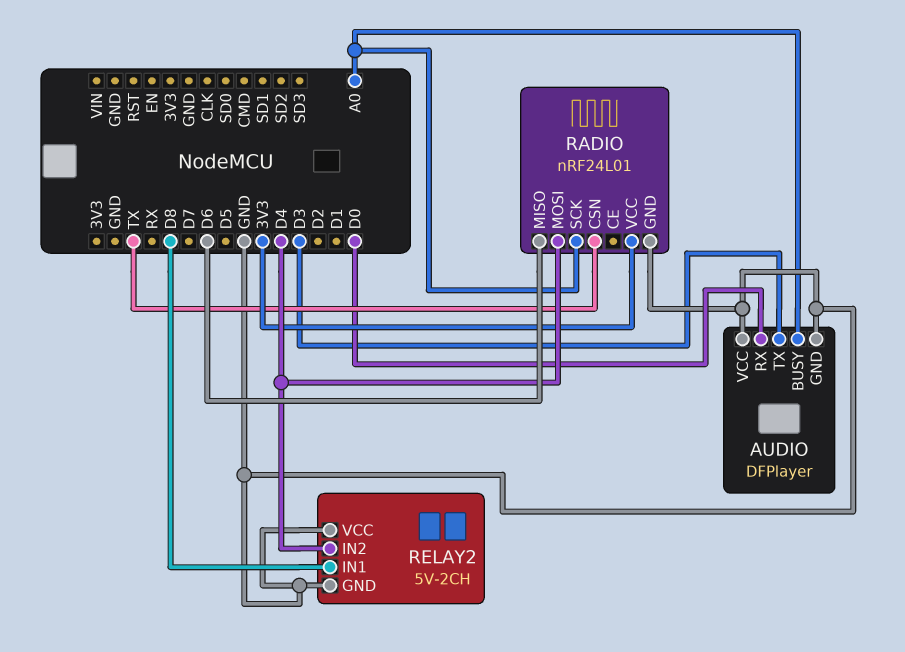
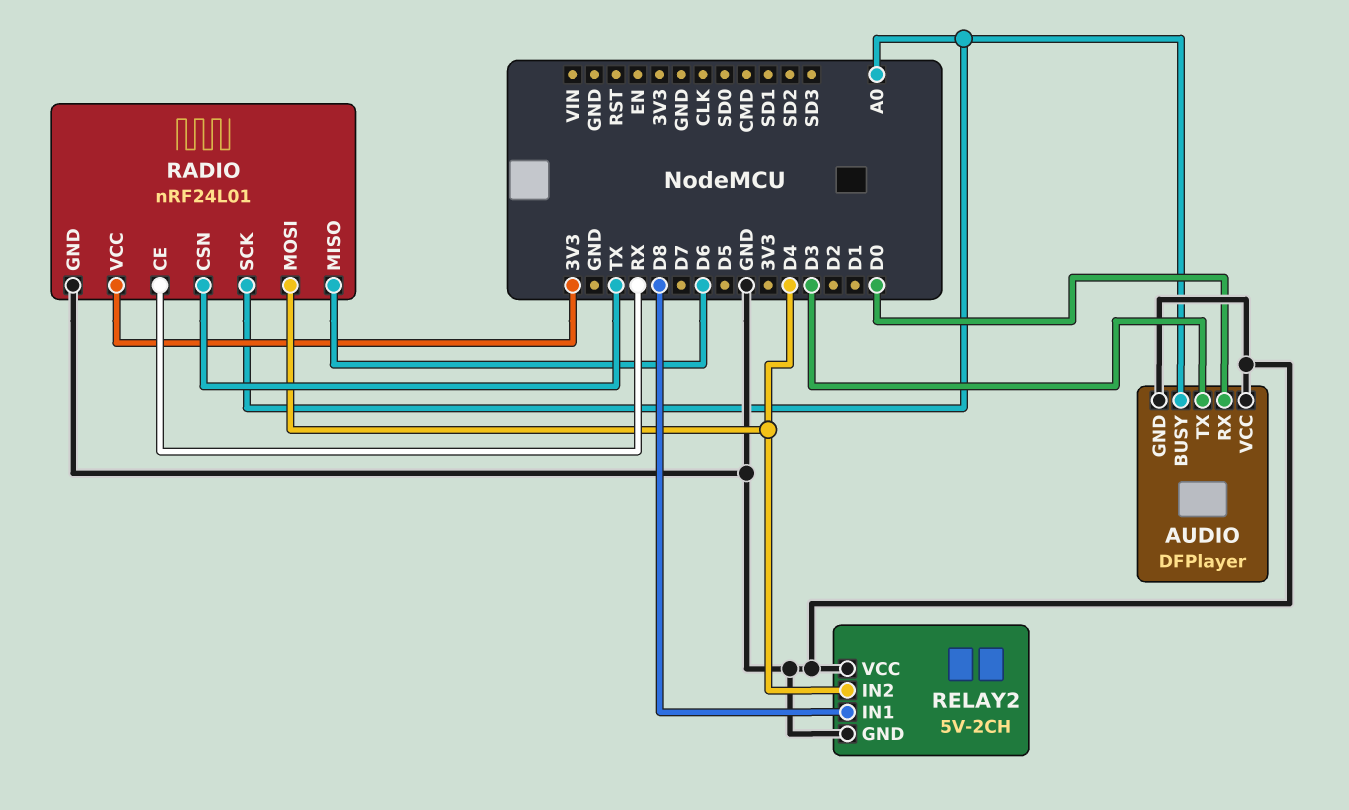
RADIO pin CE: none -> RX

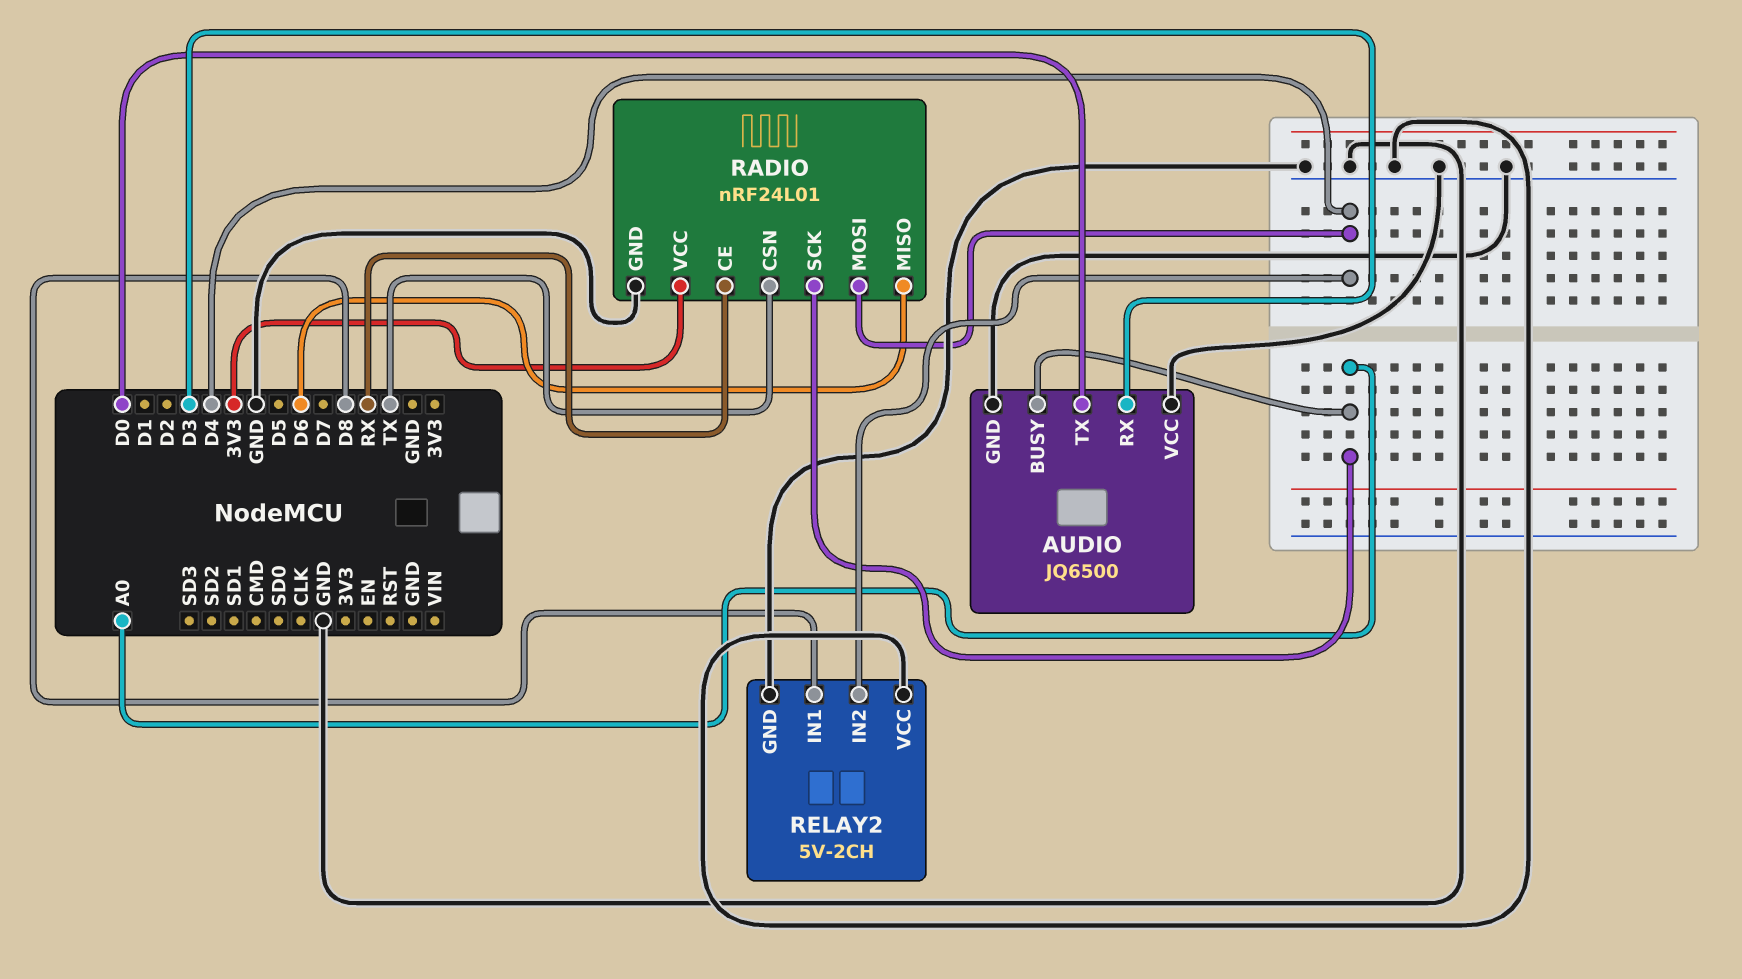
AUDIO: DFPlayer -> JQ6500
AUDIO pin RX: D0 -> D3
AUDIO pin TX: D3 -> D0

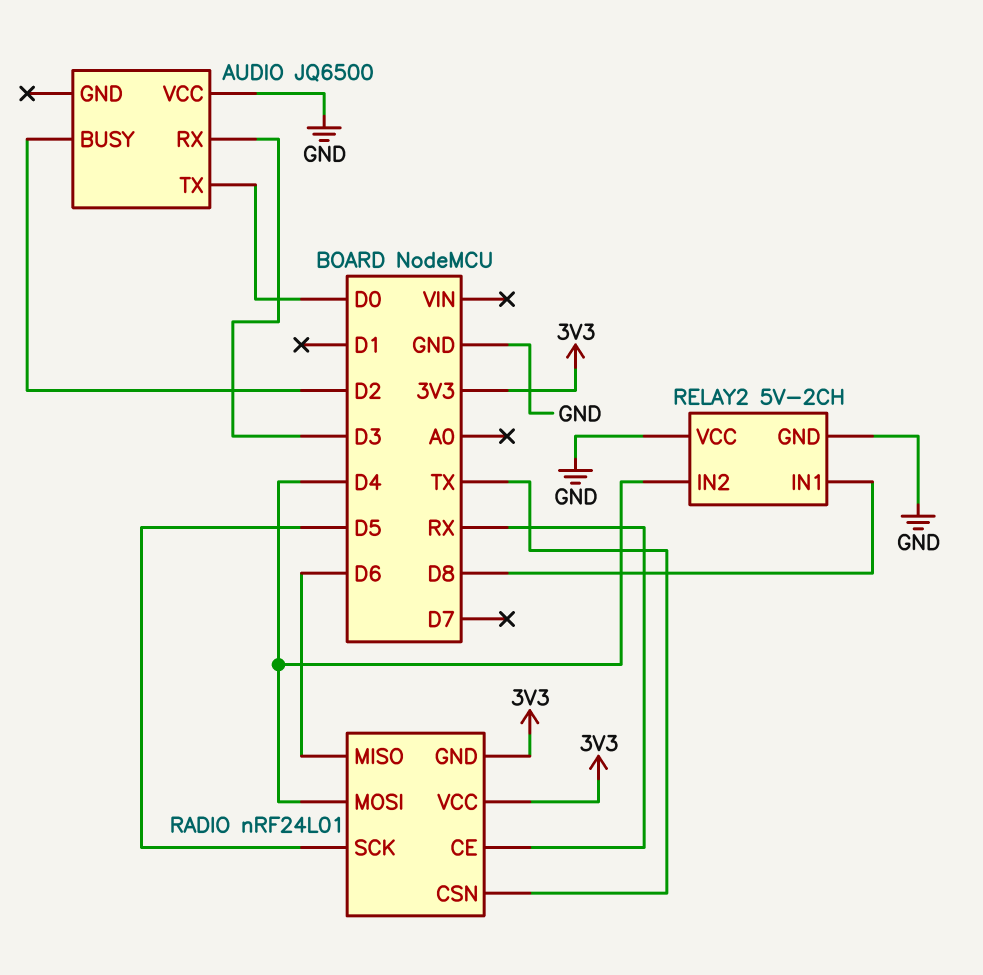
AUDIO pin BUSY: A0 -> D2
AUDIO pin GND: GND -> none
RADIO pin GND: GND -> 3V3
RADIO pin SCK: A0 -> D5

